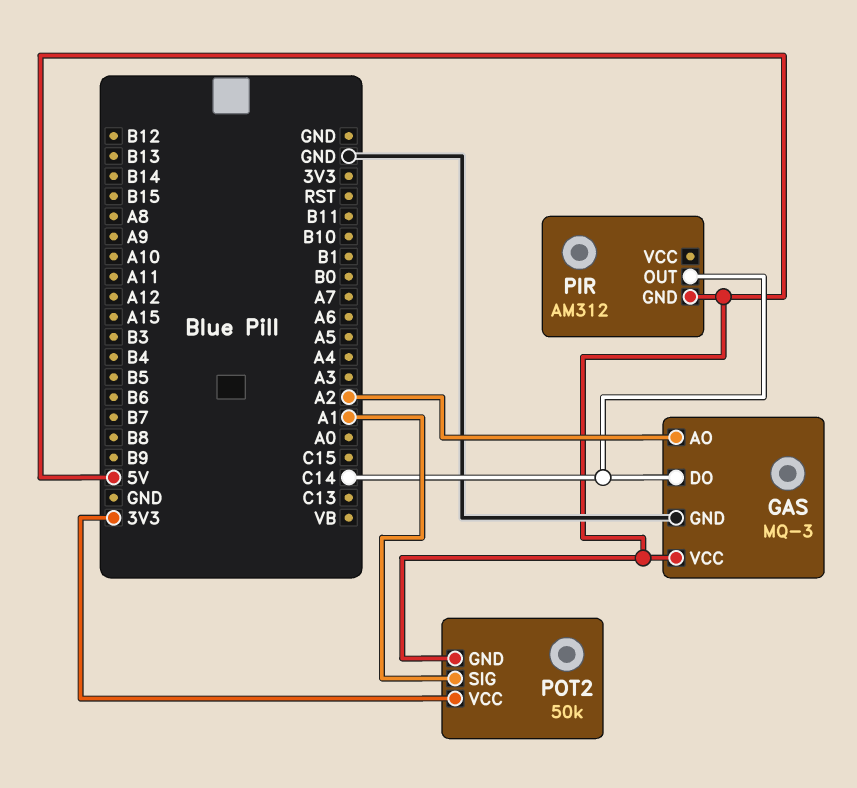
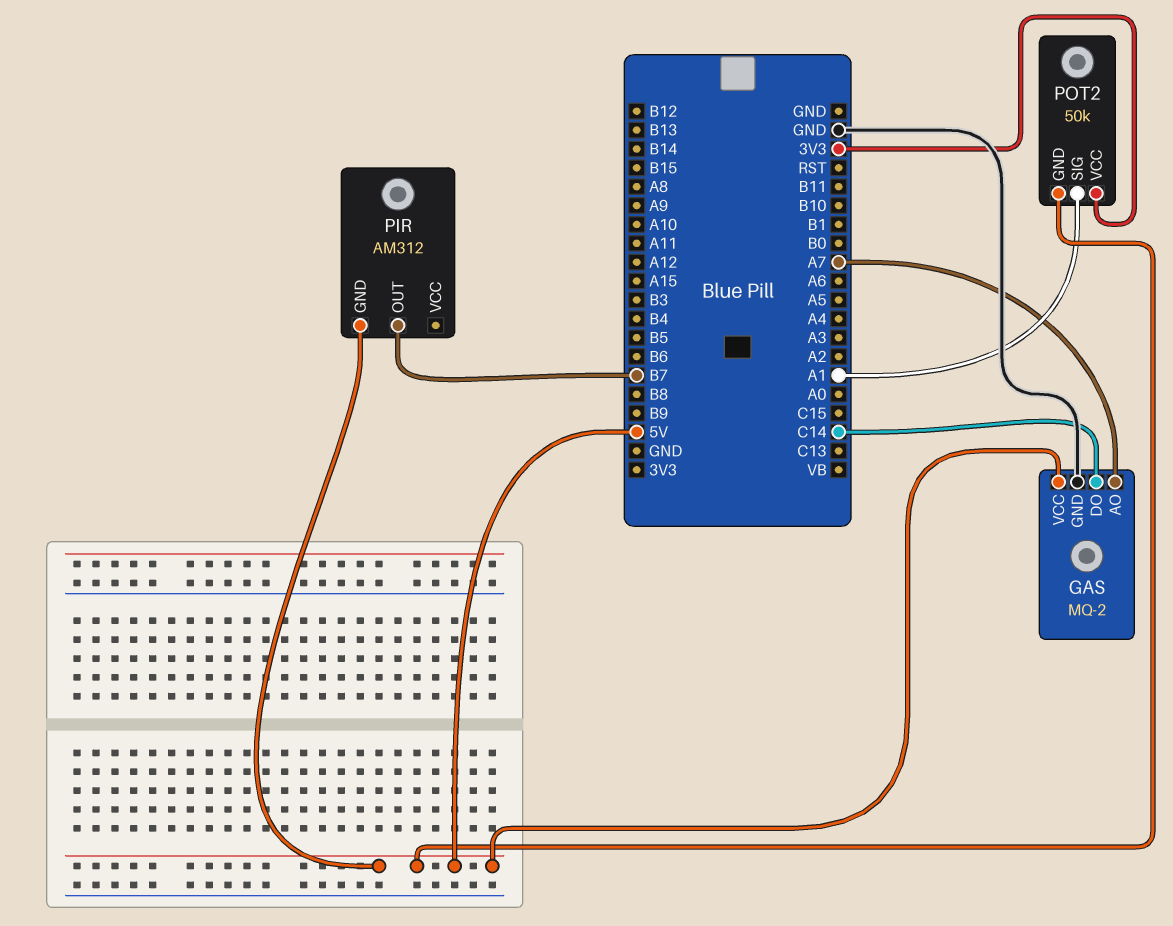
GAS: MQ-3 -> MQ-2
GAS pin AO: A2 -> A7
PIR pin OUT: C14 -> B7

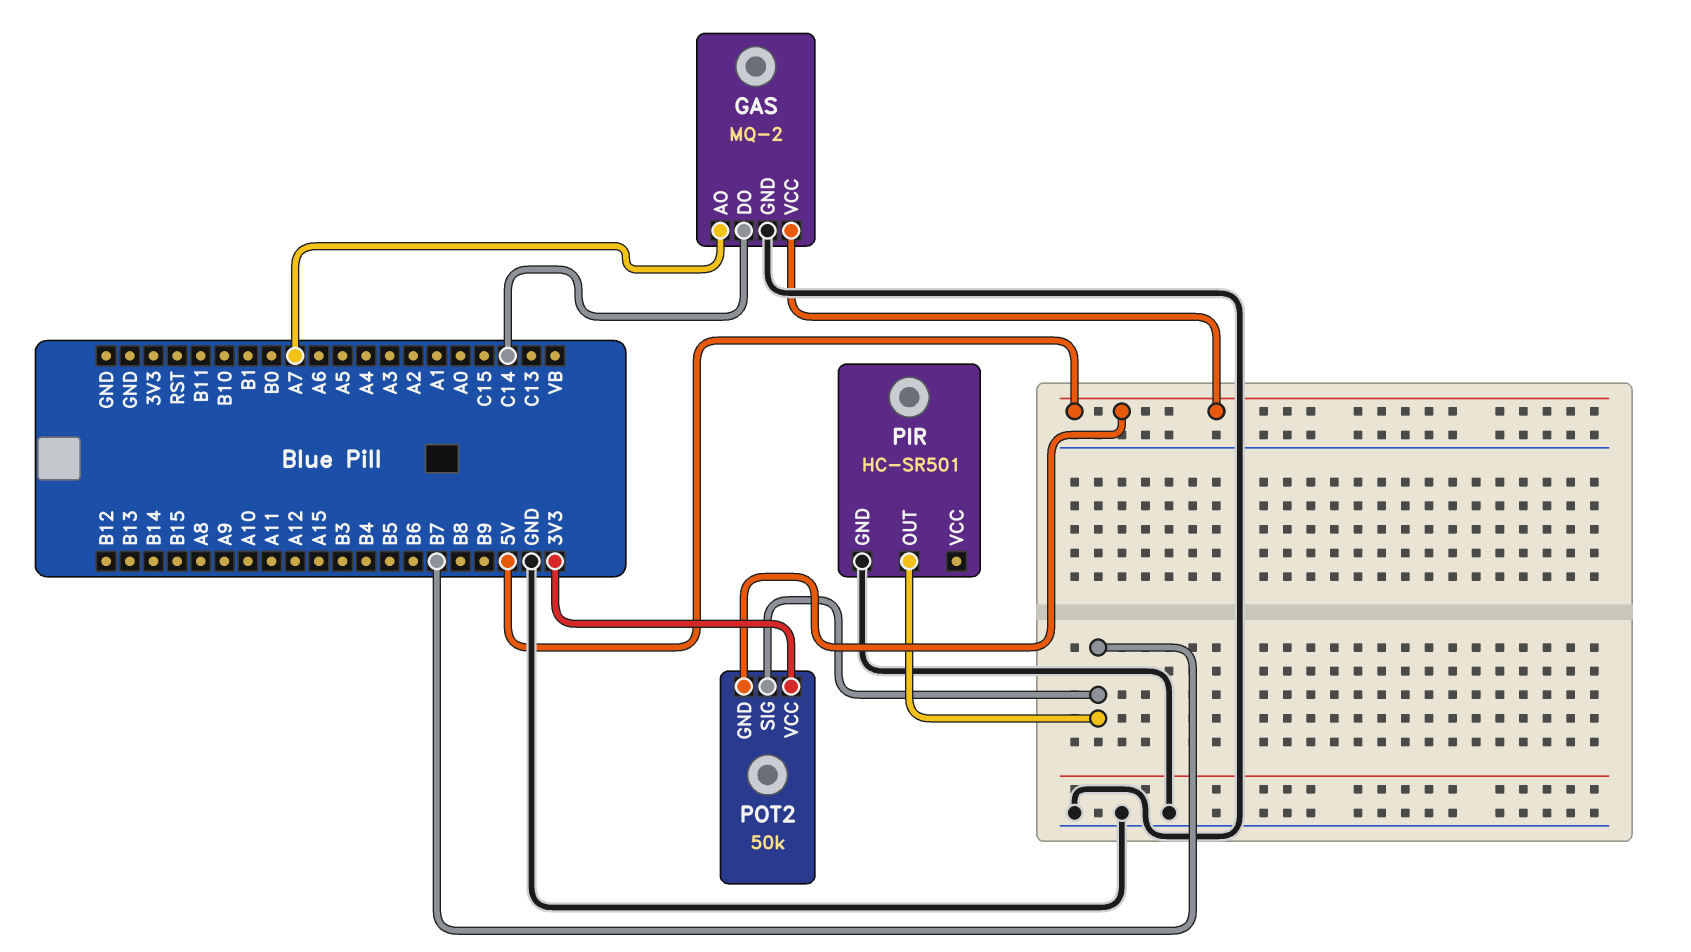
PIR: AM312 -> HC-SR501
PIR pin GND: 5V -> GND
POT2 pin SIG: A1 -> B7

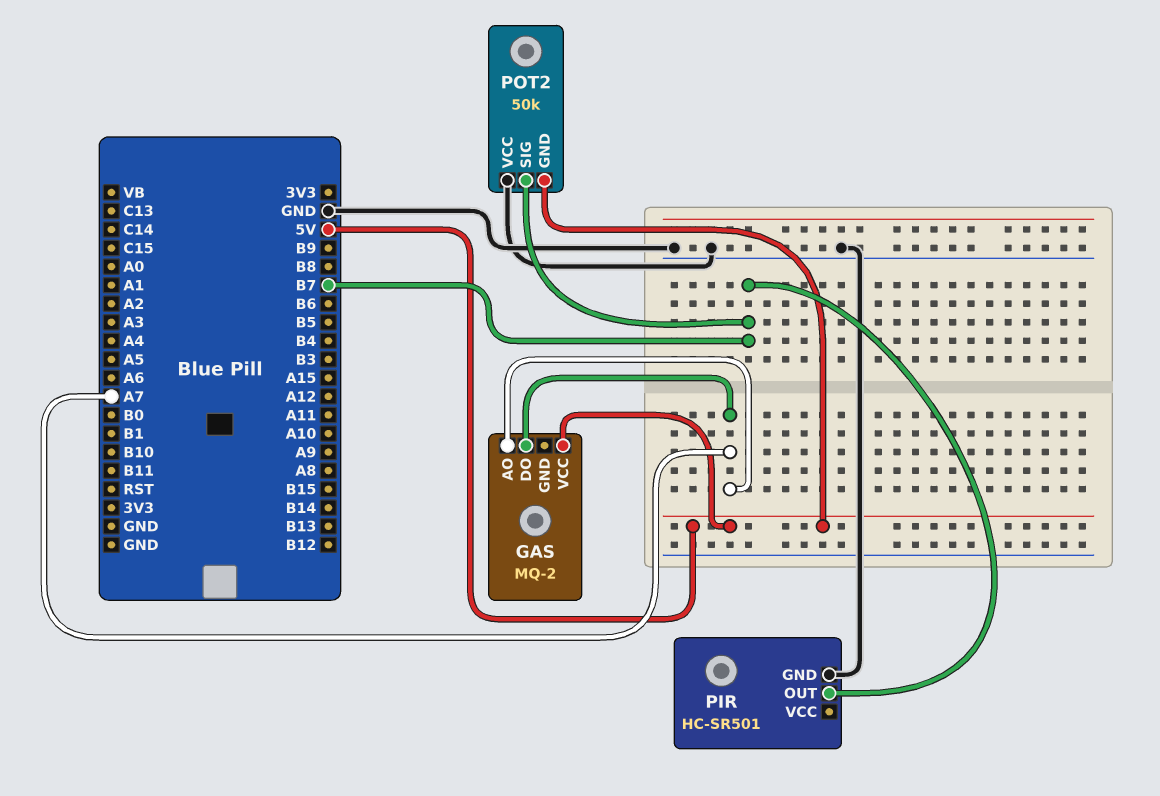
GAS pin DO: C14 -> A7
GAS pin GND: GND -> none
POT2 pin VCC: 3V3 -> GND

